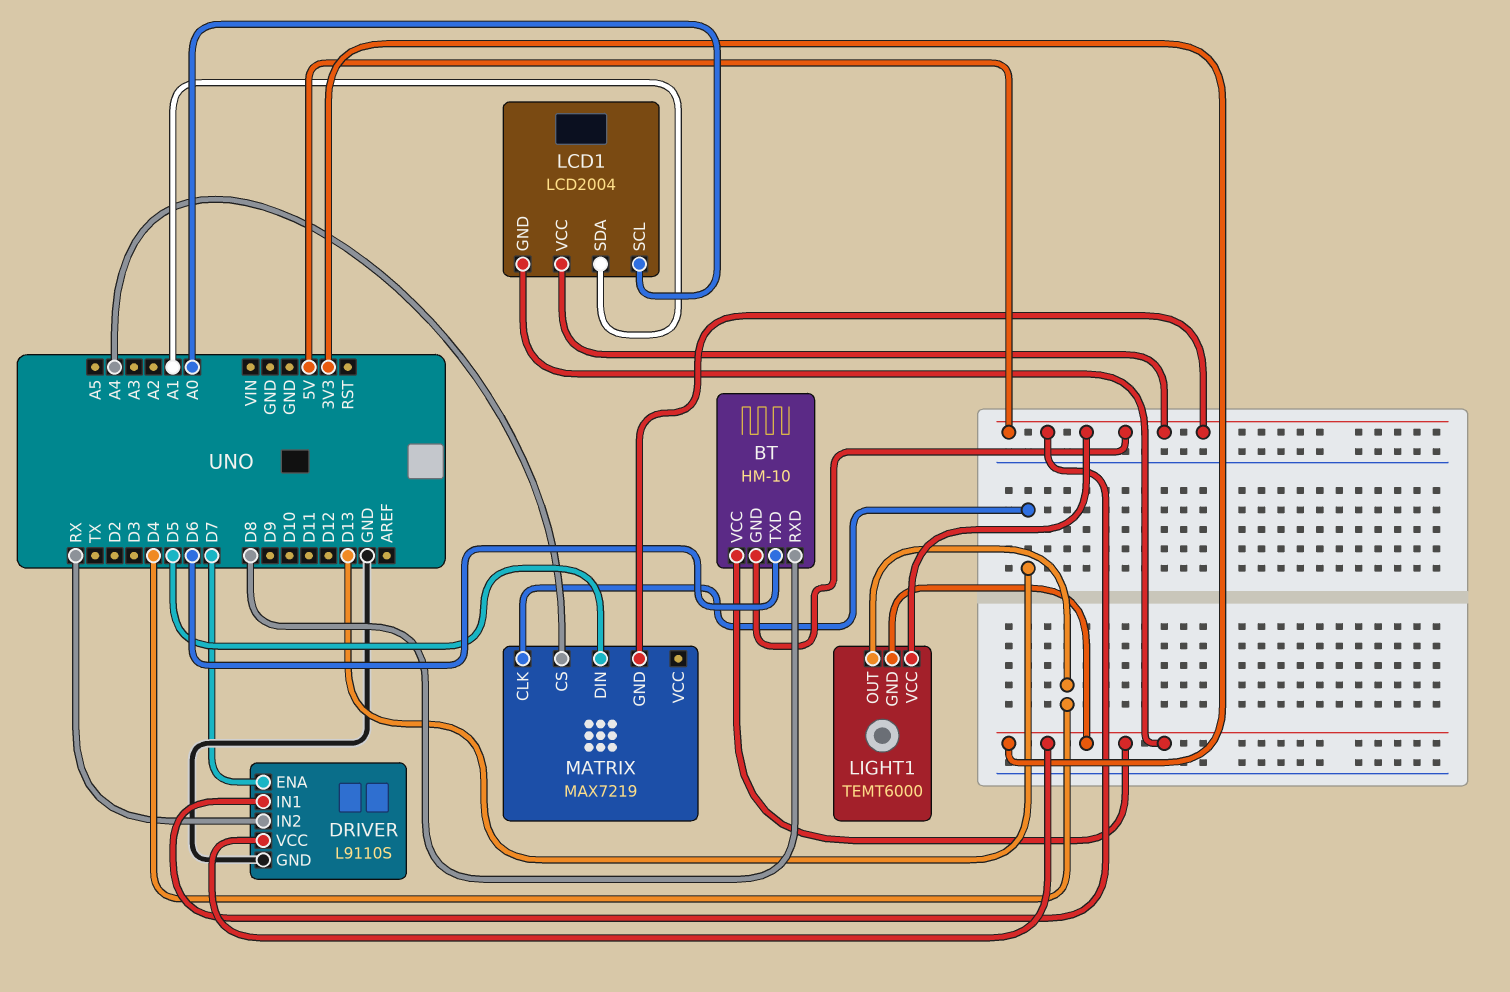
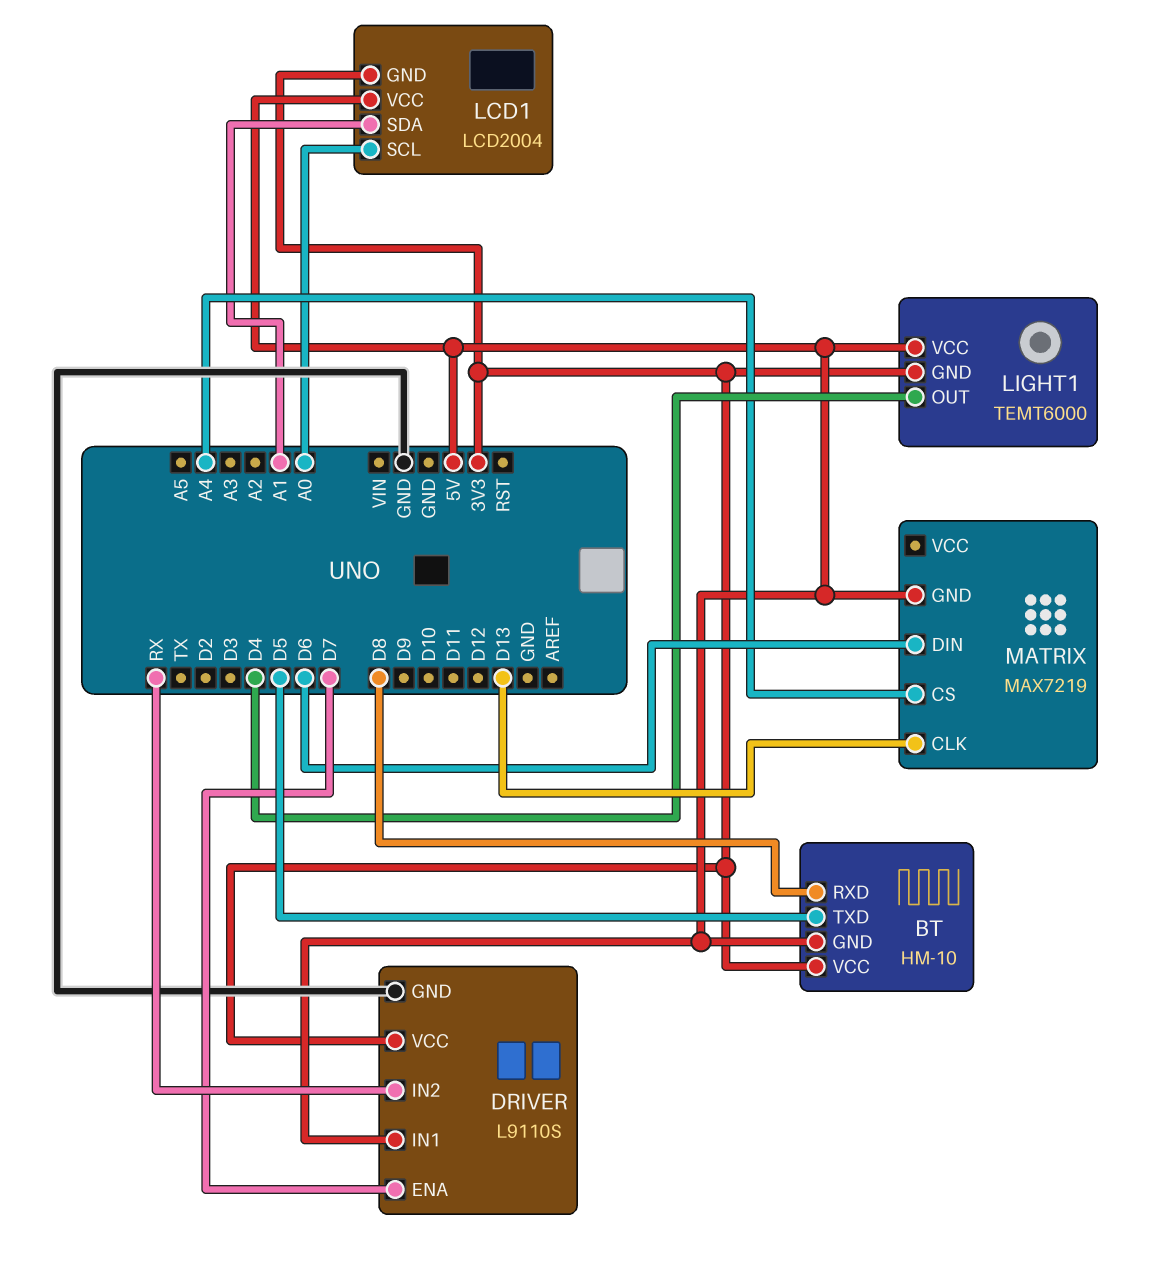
BT pin TXD: D6 -> D5
MATRIX pin DIN: D5 -> D6

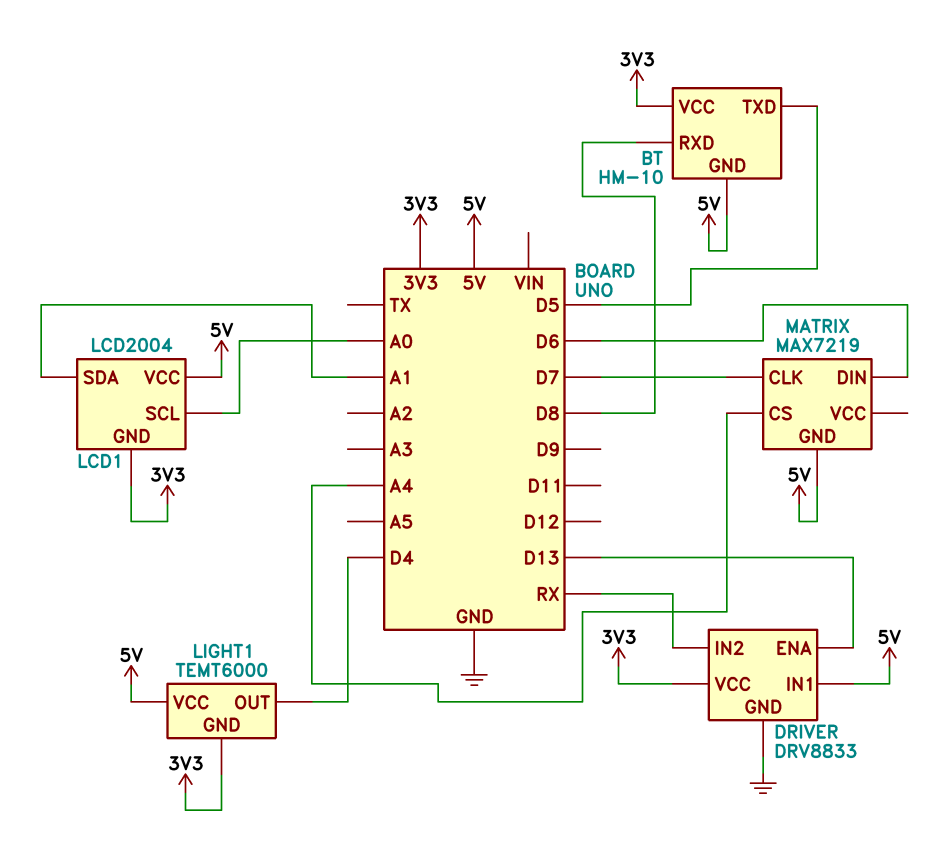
DRIVER: L9110S -> DRV8833
DRIVER pin ENA: D7 -> D13
MATRIX pin CLK: D13 -> D7

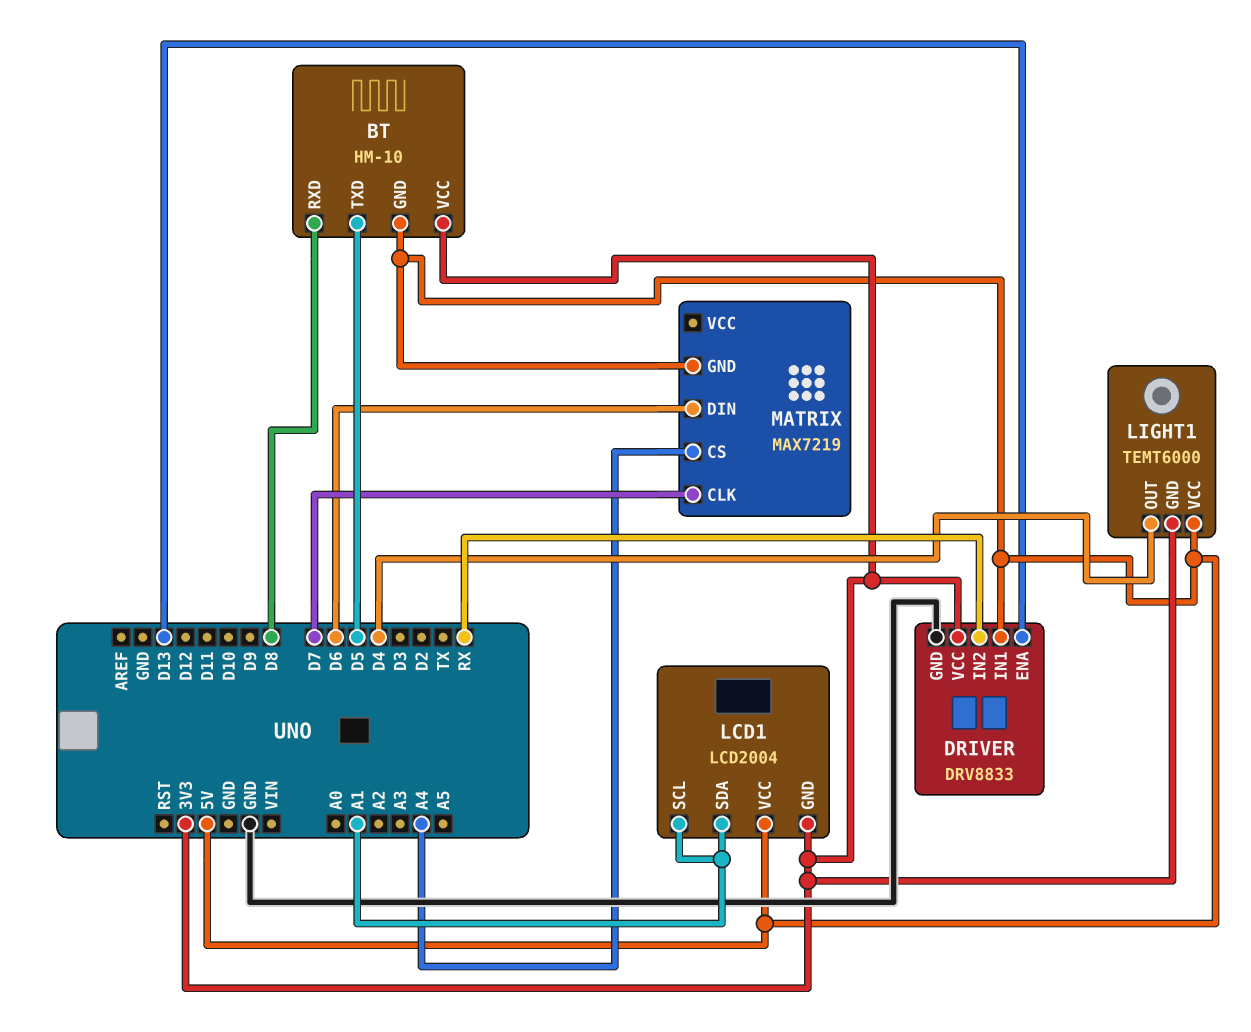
LCD1 pin SCL: A0 -> A1

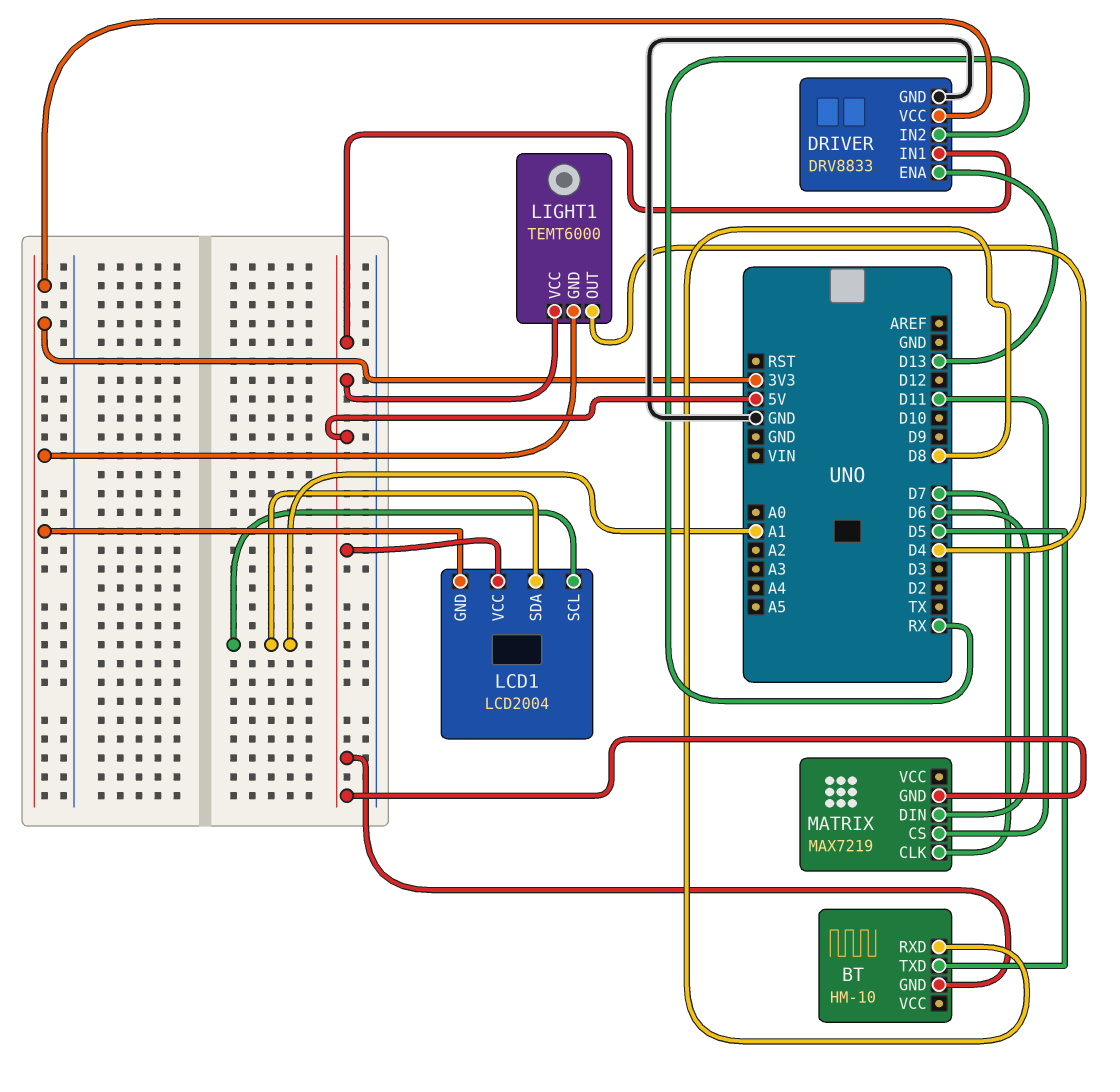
BT pin VCC: 3V3 -> none
MATRIX pin CS: A4 -> D11

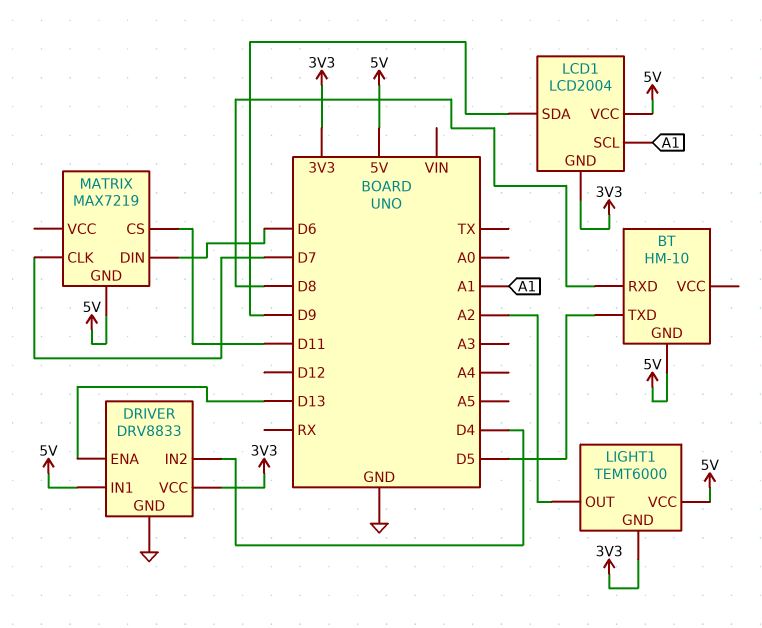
DRIVER pin IN2: RX -> D4
LCD1 pin SDA: A1 -> D9
LIGHT1 pin OUT: D4 -> A2

